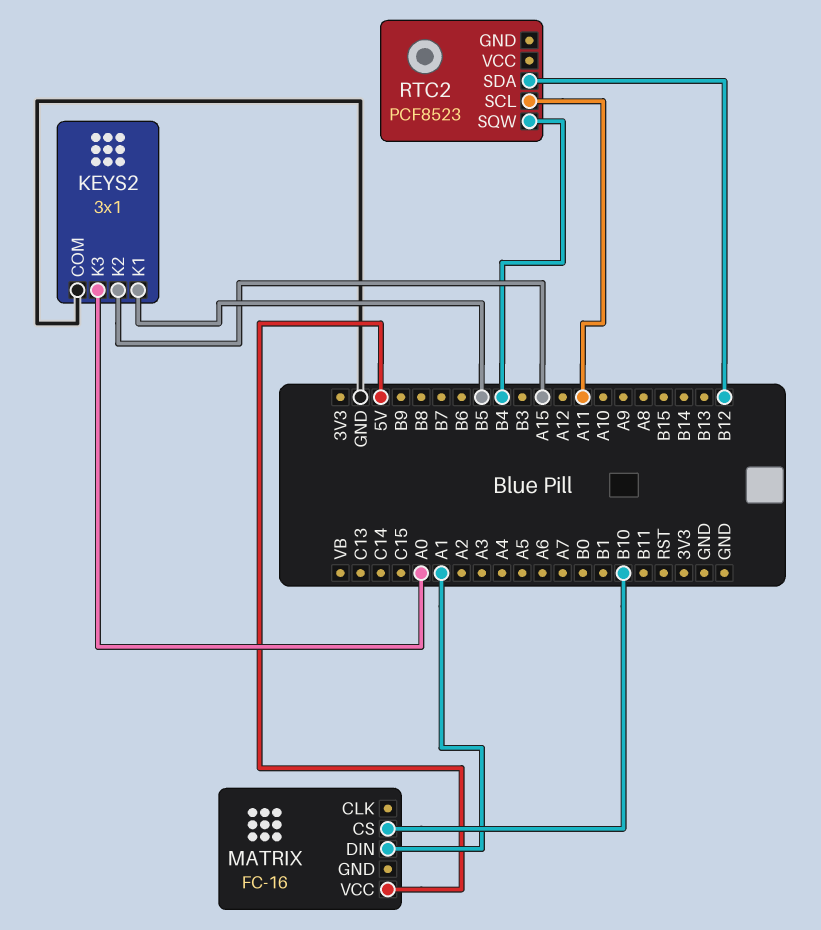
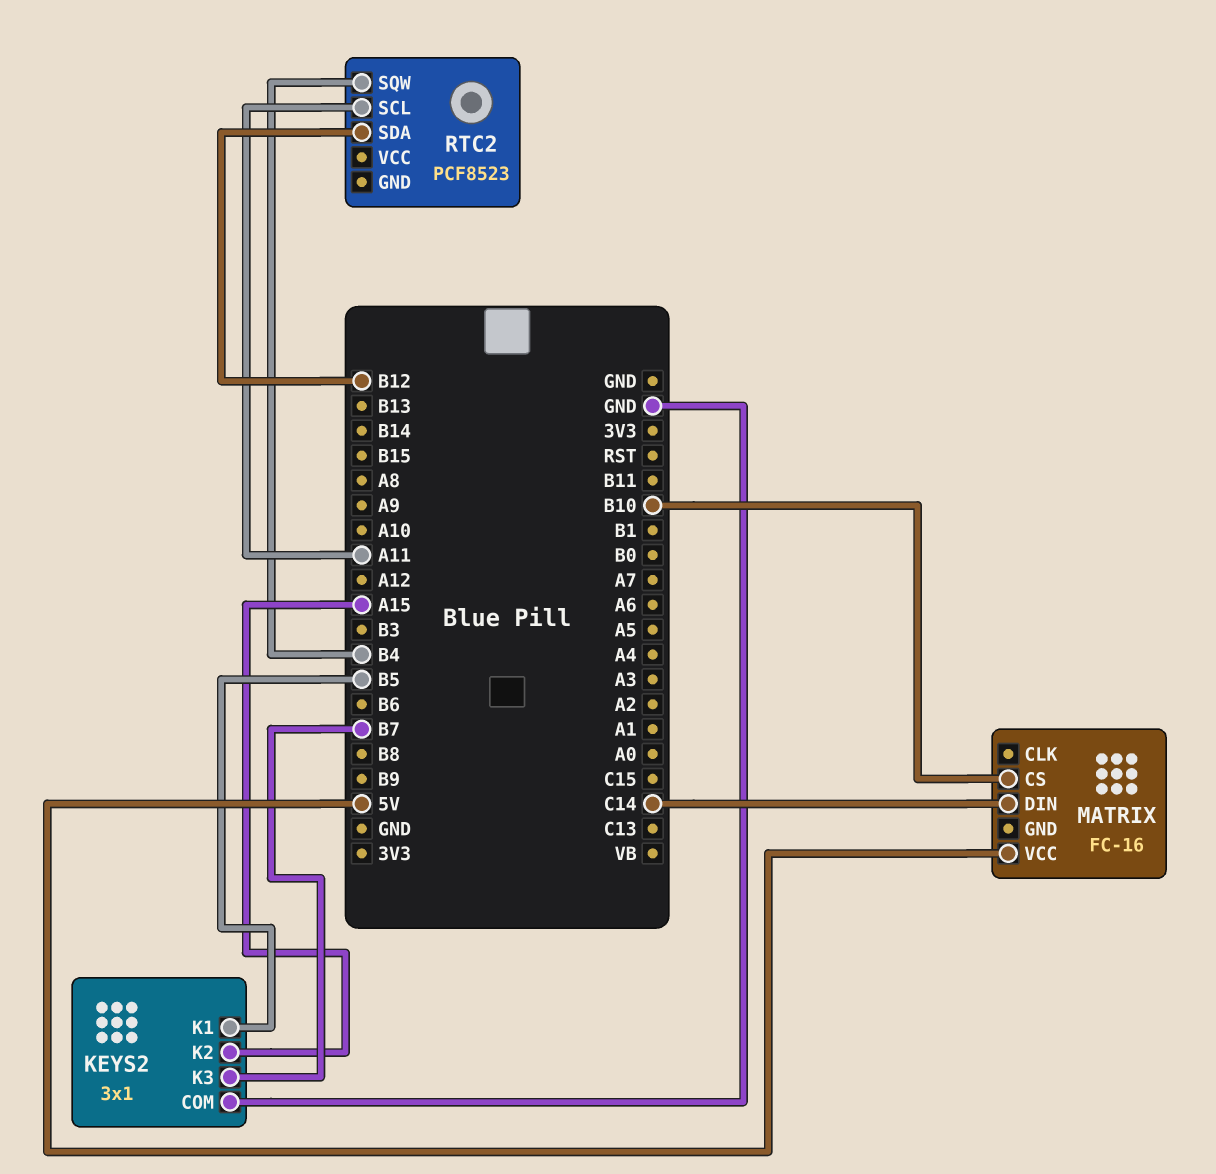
KEYS2 pin K3: A0 -> B7
MATRIX pin DIN: A1 -> C14

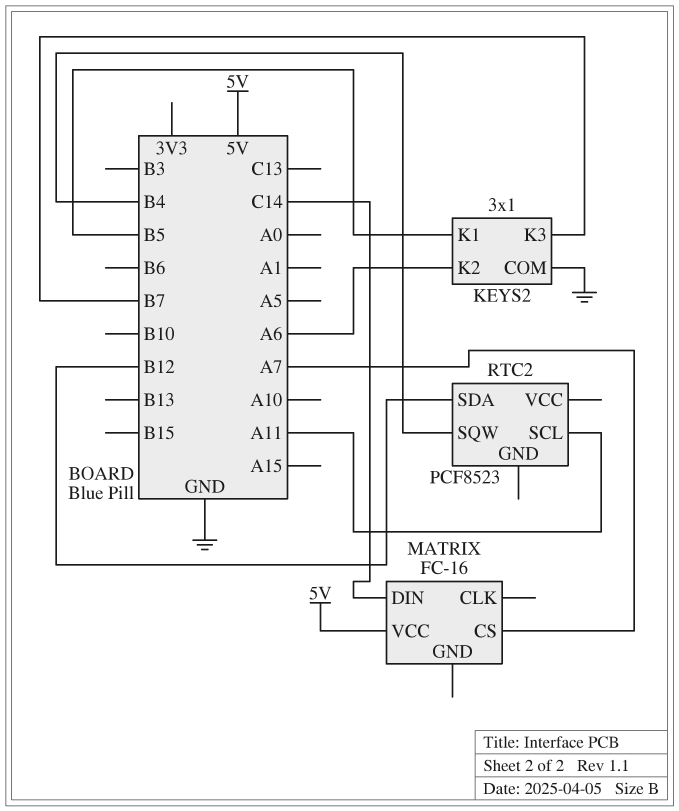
KEYS2 pin K2: A15 -> A6
MATRIX pin CS: B10 -> A7

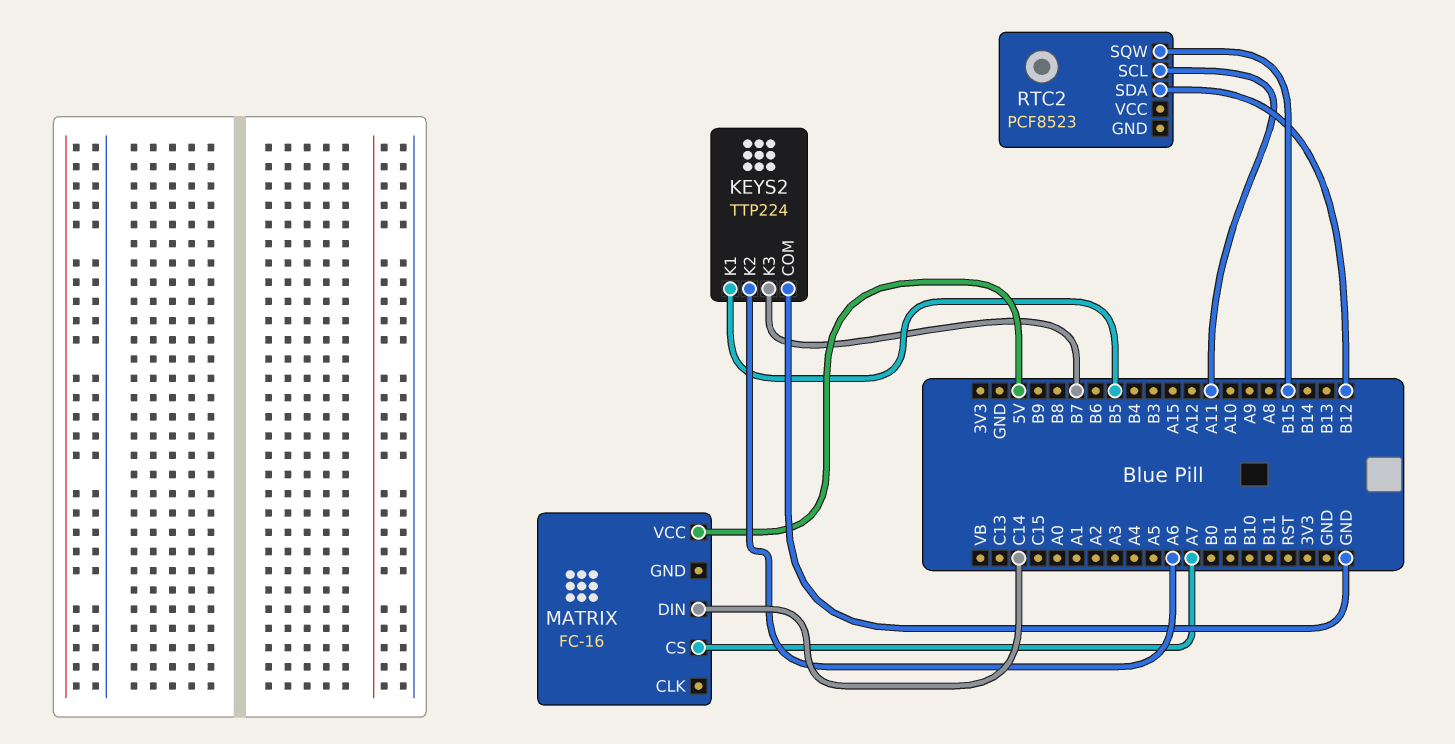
KEYS2: 3x1 -> TTP224
RTC2 pin SQW: B4 -> B15

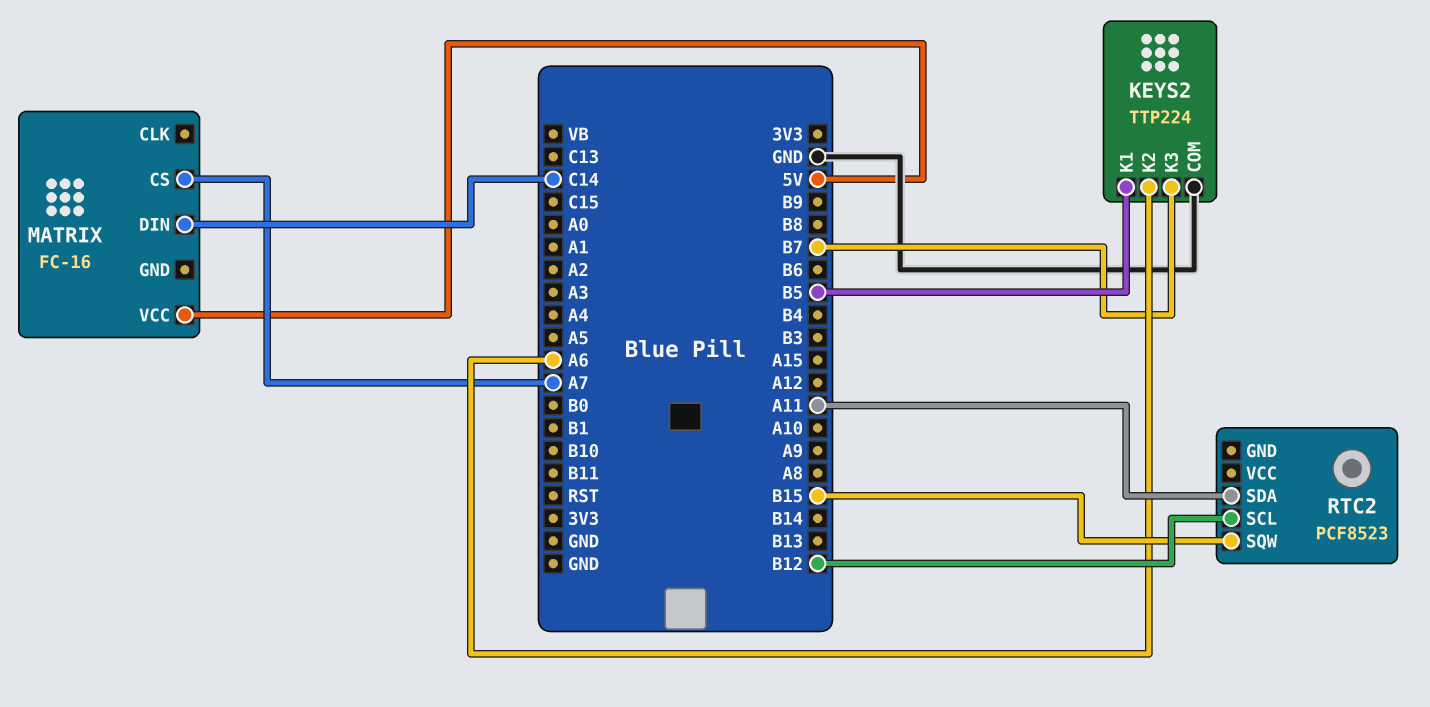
RTC2 pin SCL: A11 -> B12
RTC2 pin SDA: B12 -> A11

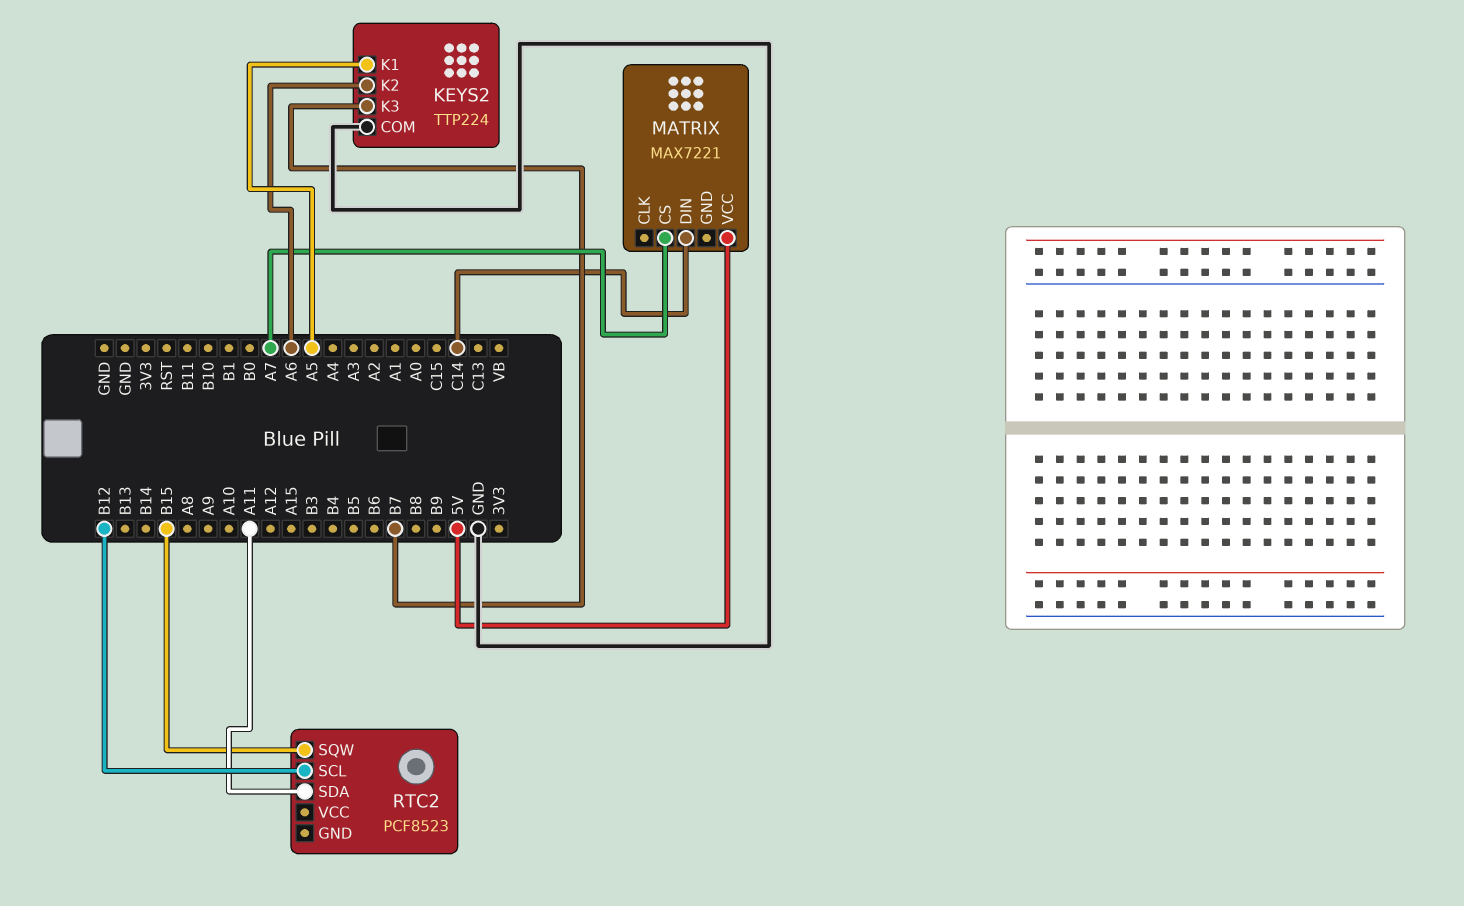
KEYS2 pin K1: B5 -> A5
MATRIX: FC-16 -> MAX7221

